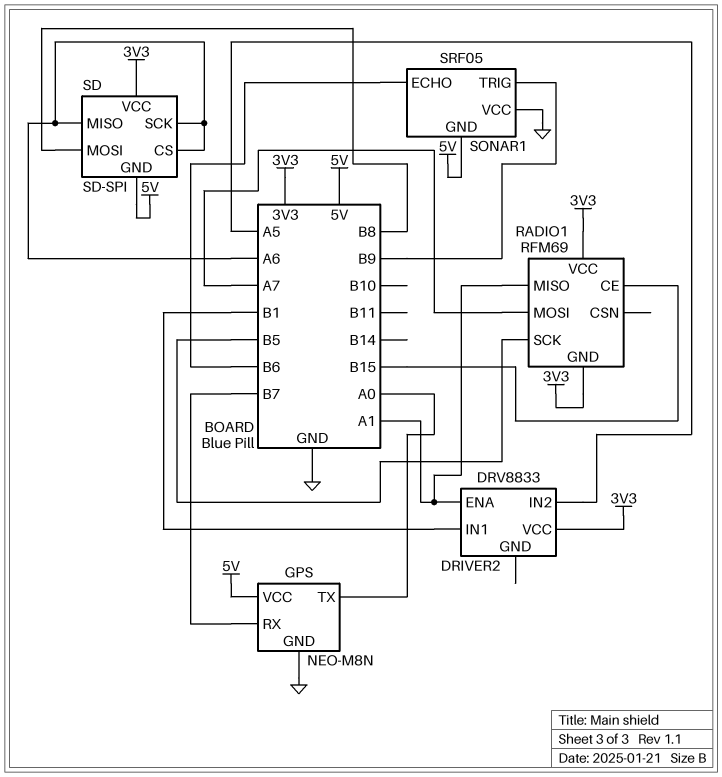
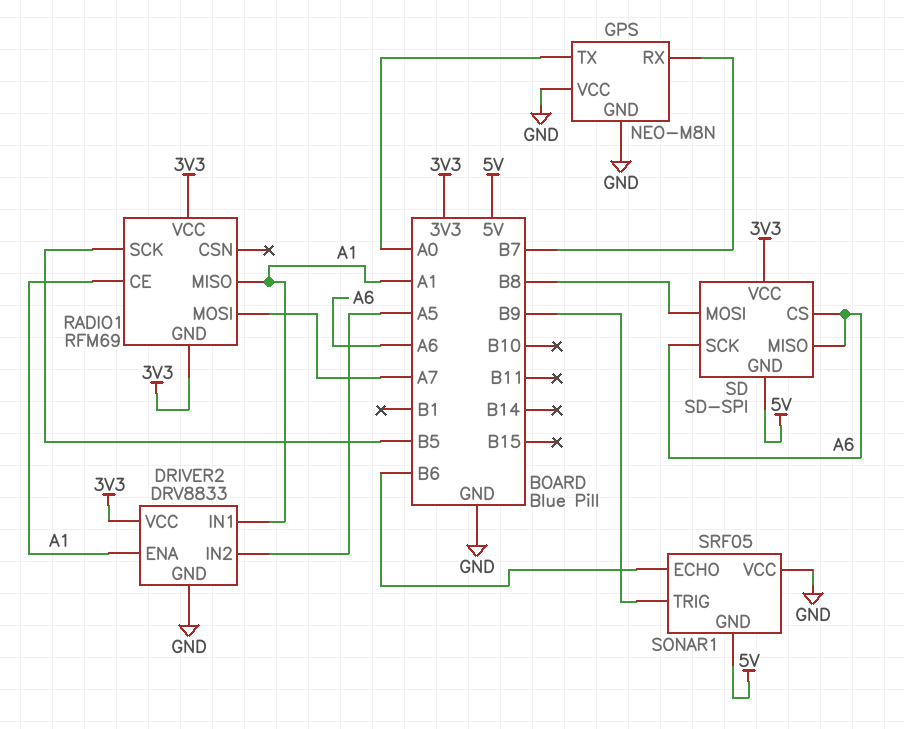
DRIVER2 pin GND: none -> GND
DRIVER2 pin IN1: B1 -> A1
GPS pin VCC: 5V -> GND
RADIO1 pin CE: B15 -> A1

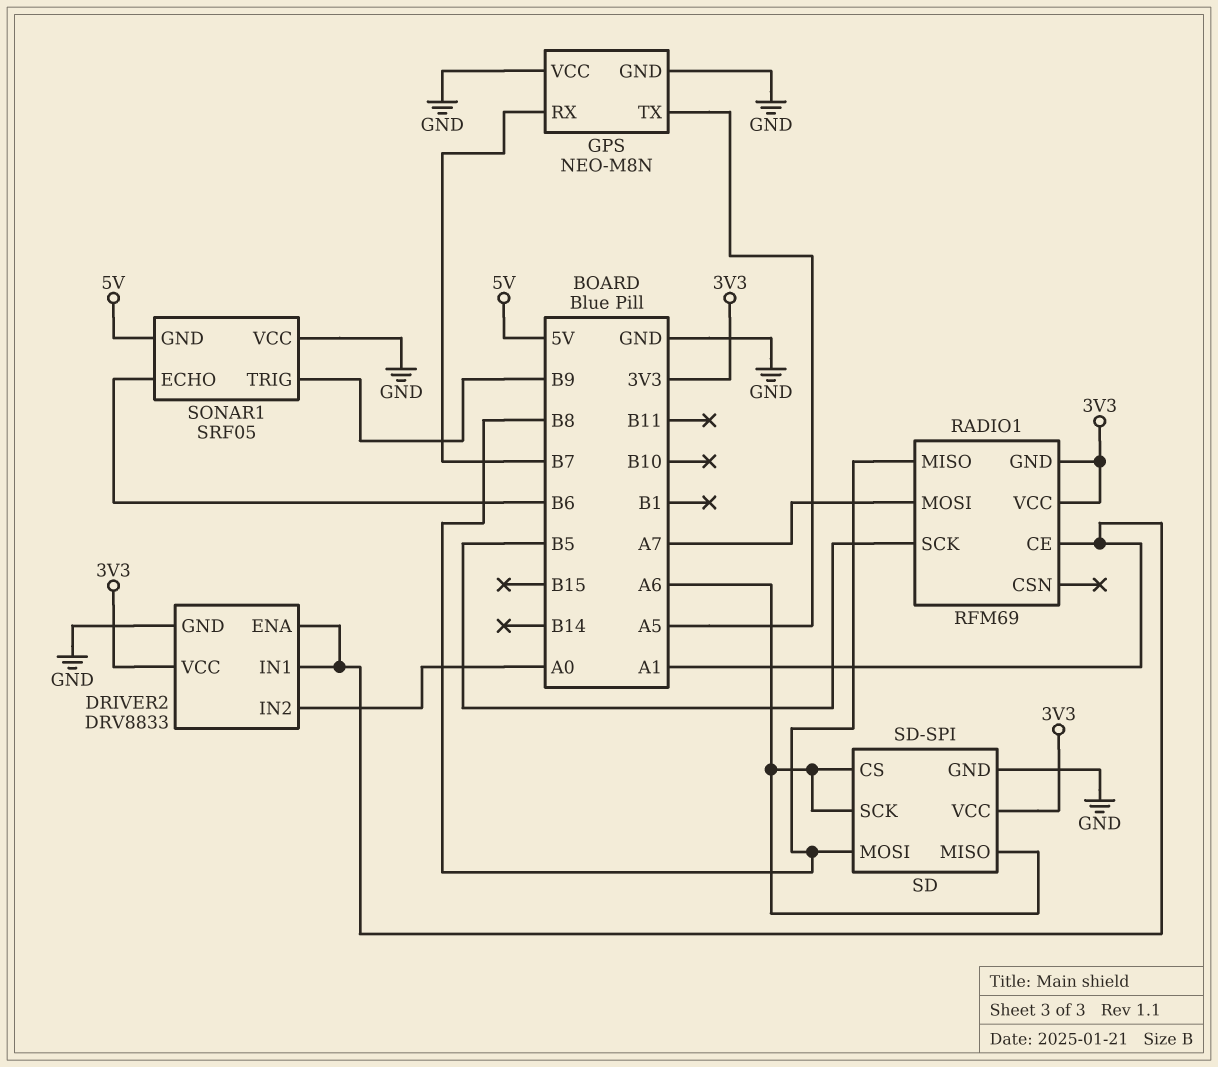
DRIVER2 pin IN2: A5 -> A0
GPS pin TX: A0 -> A5
RADIO1 pin MISO: A1 -> B8
SD pin GND: 5V -> GND

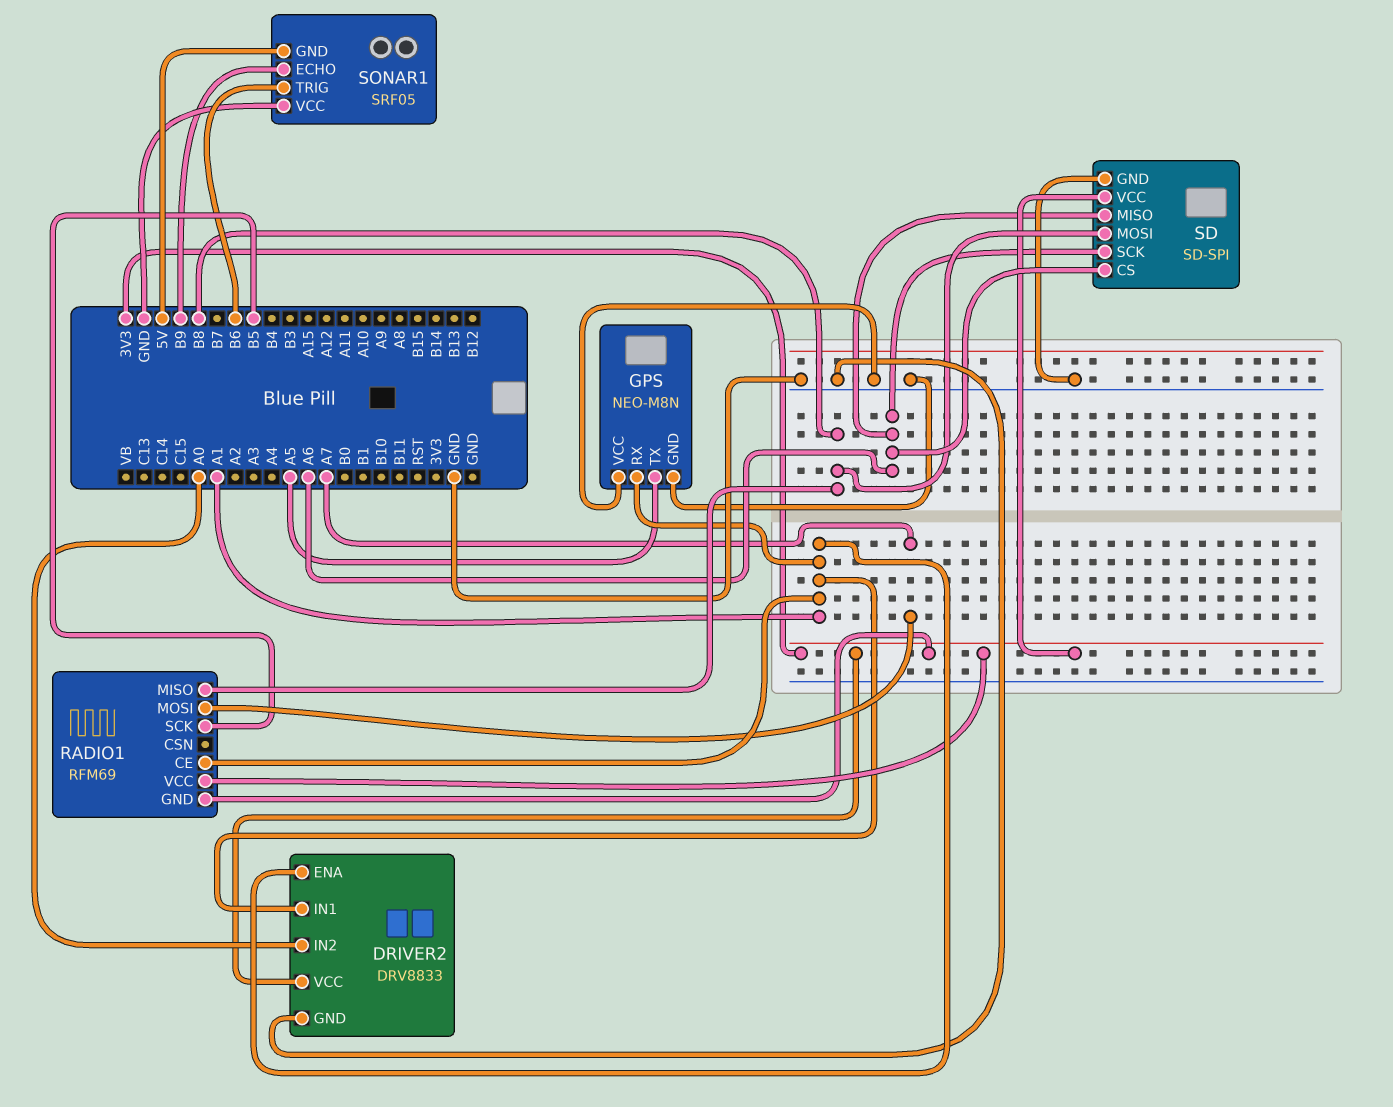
GPS pin RX: B7 -> A1
SONAR1 pin ECHO: B6 -> B9
SONAR1 pin TRIG: B9 -> B6

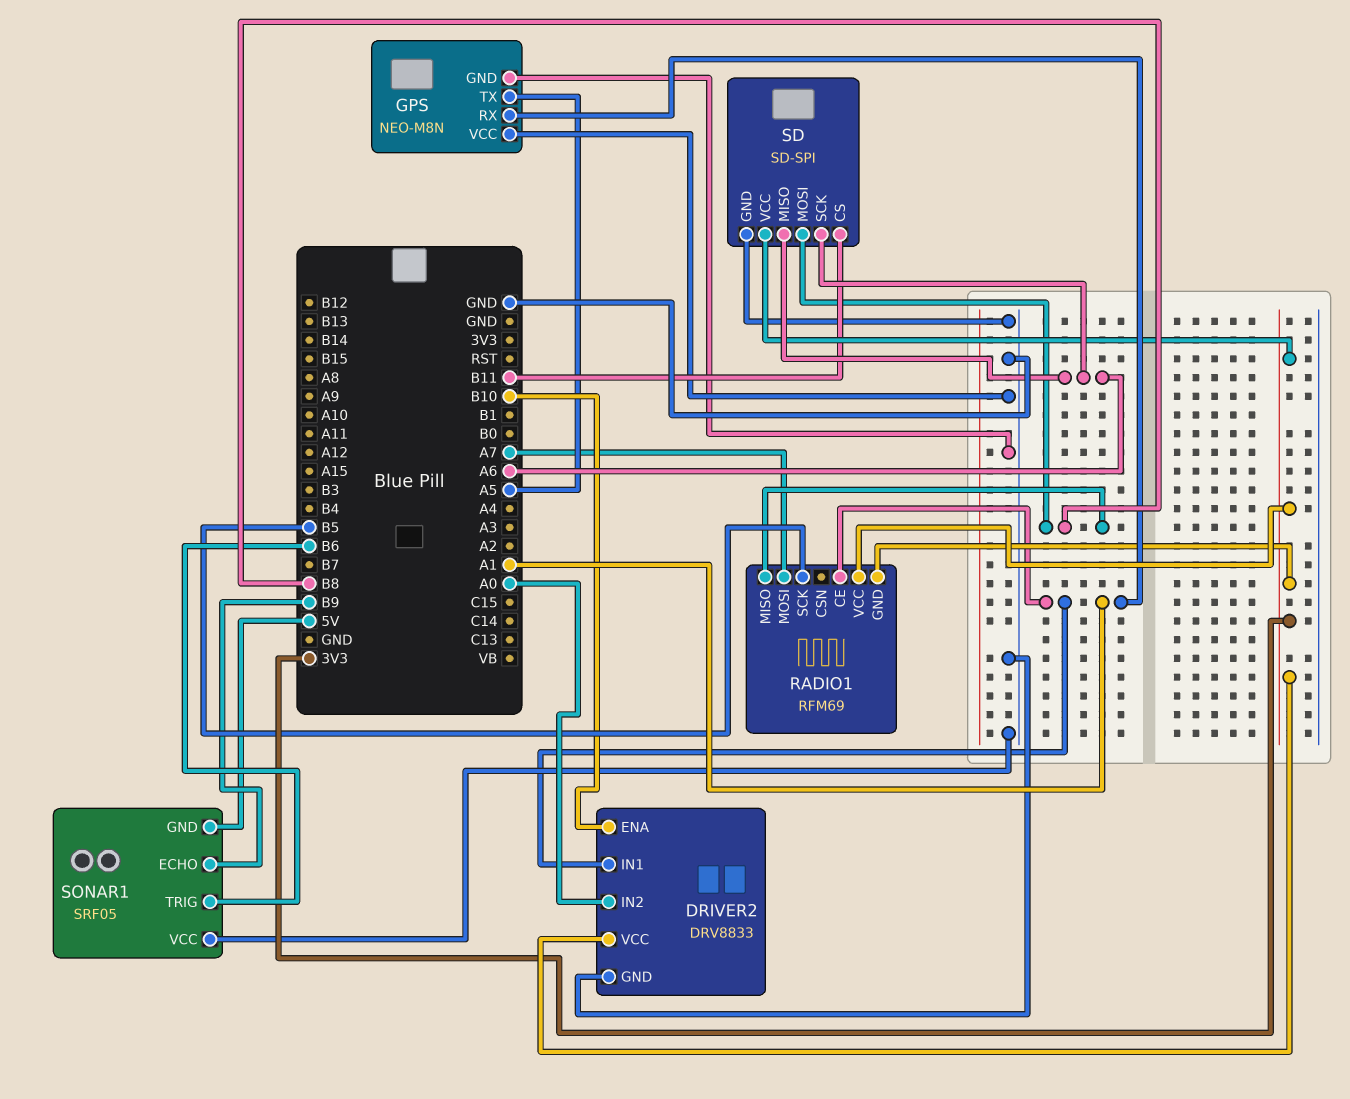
DRIVER2 pin ENA: A1 -> B10
SD pin CS: A6 -> B11

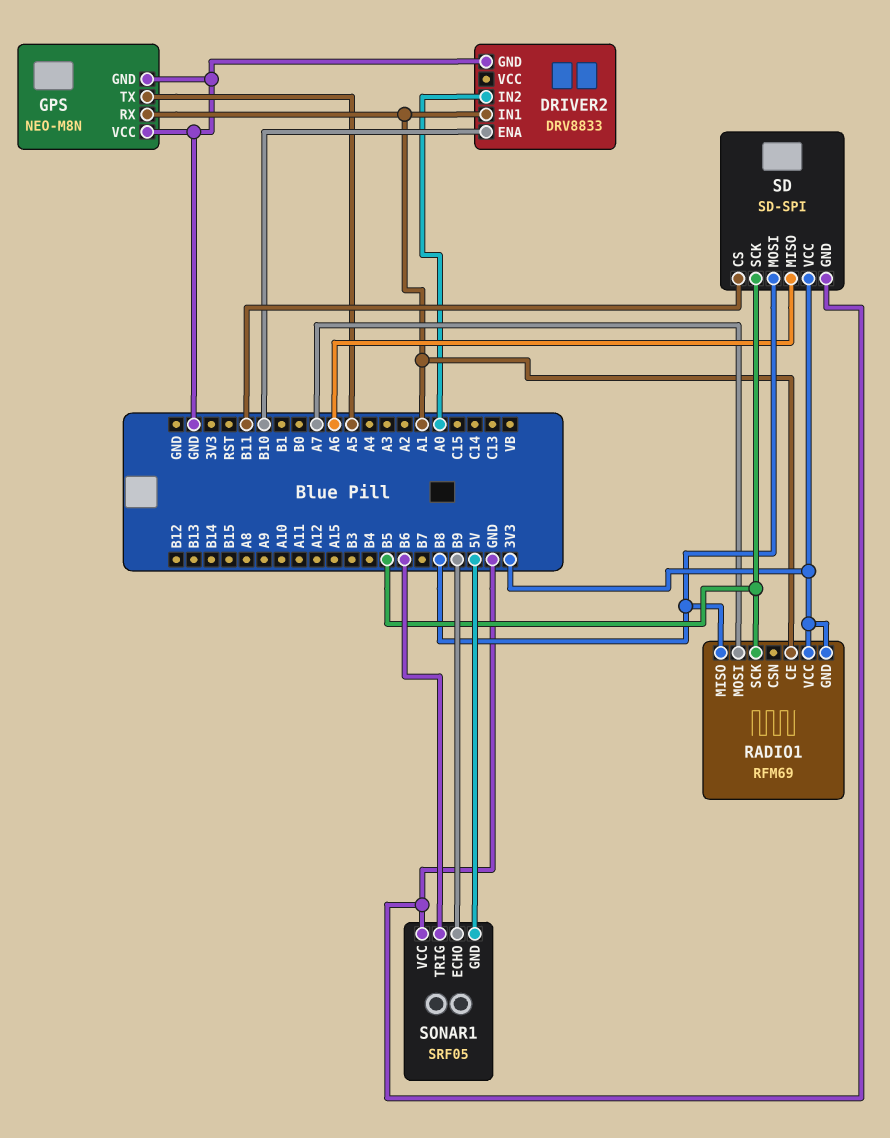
DRIVER2 pin VCC: 3V3 -> none
SD pin SCK: A6 -> B5

